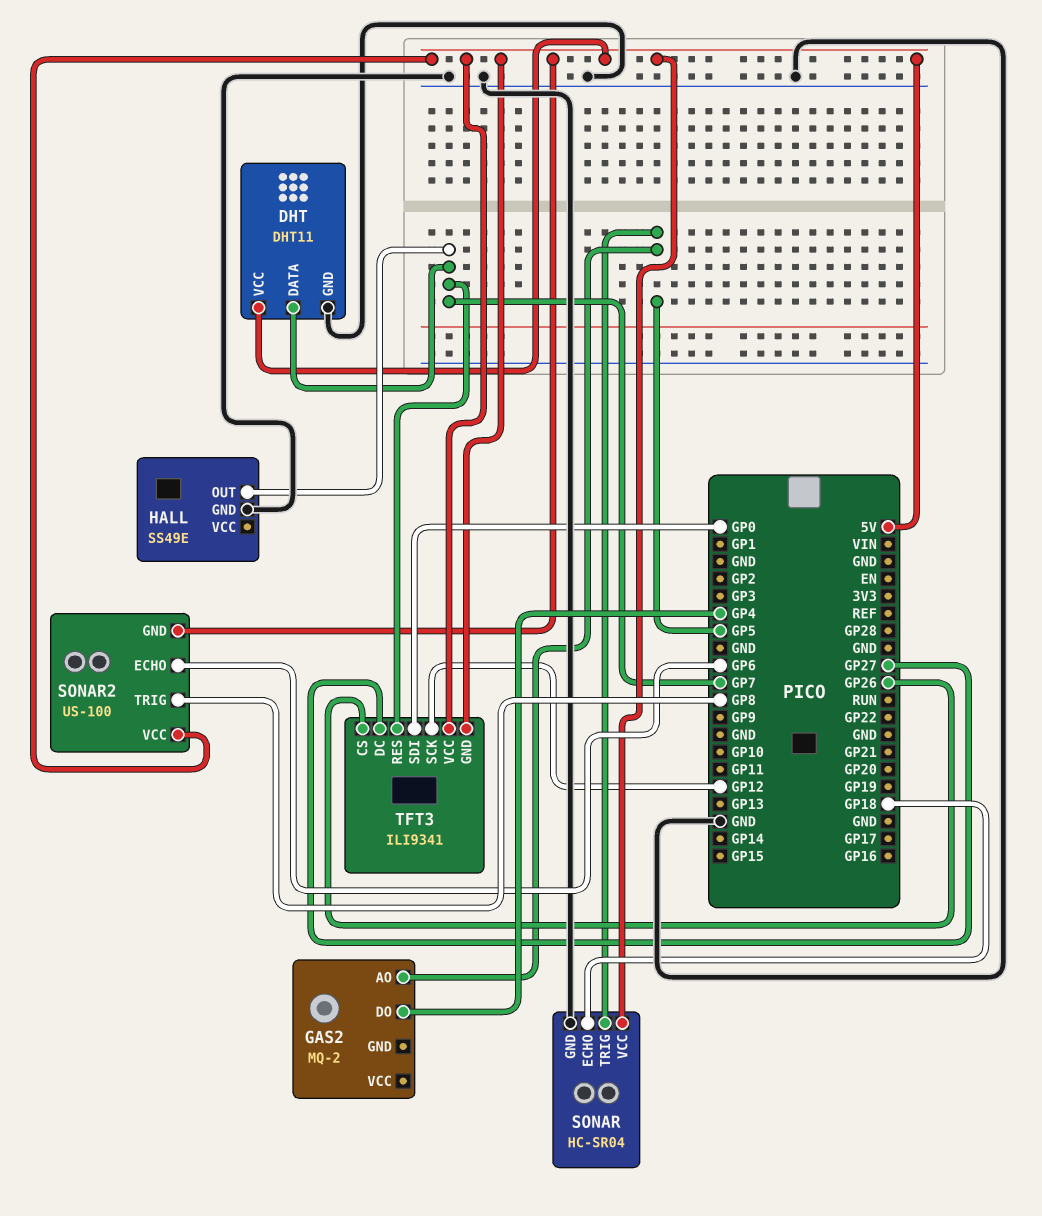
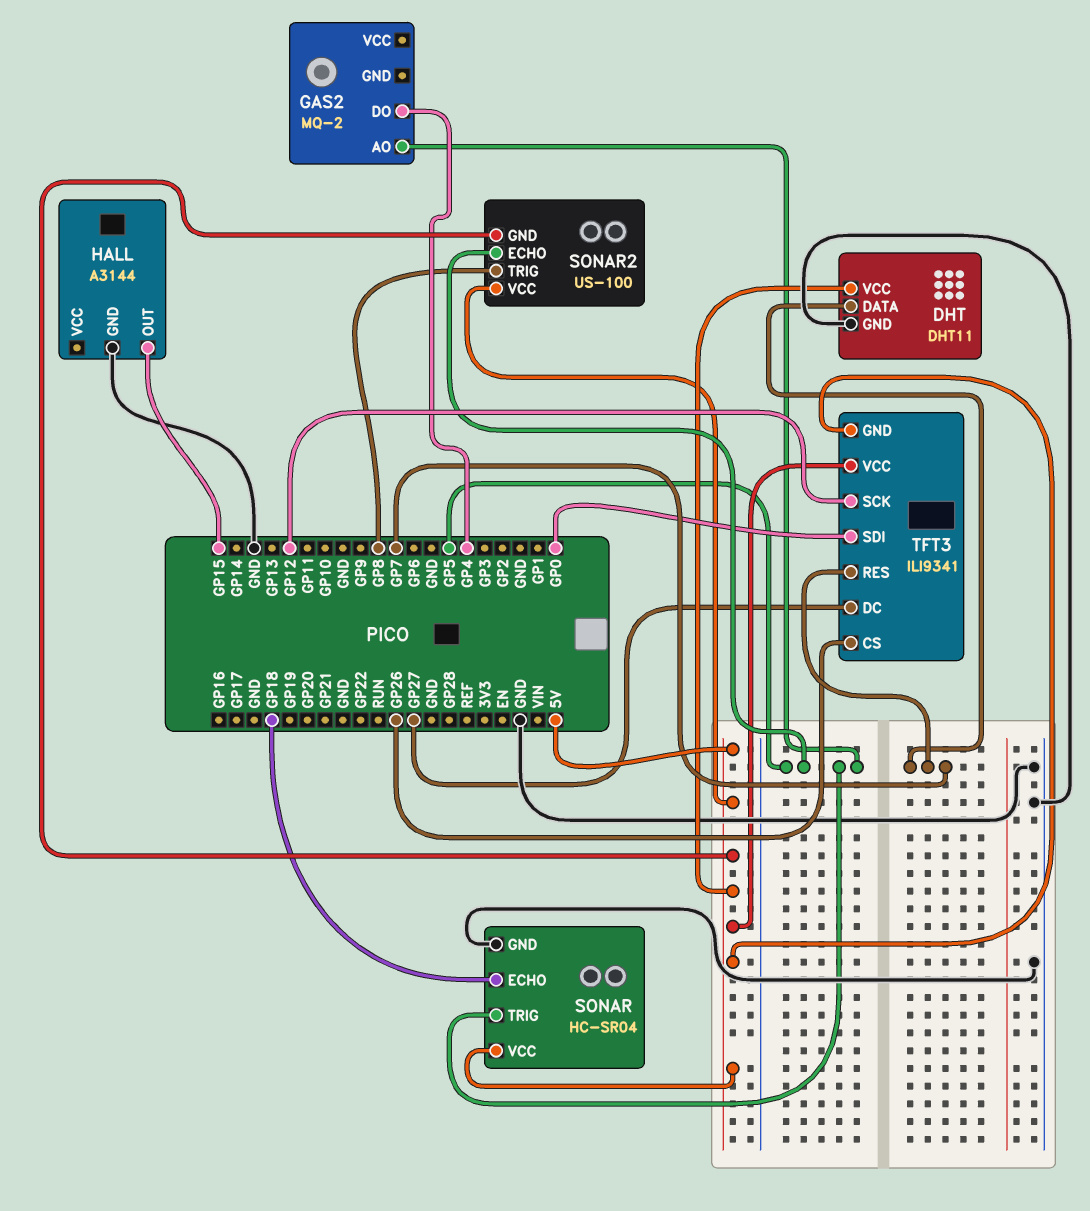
HALL: SS49E -> A3144
HALL pin OUT: GP7 -> GP15
SONAR2 pin ECHO: GP6 -> GP5

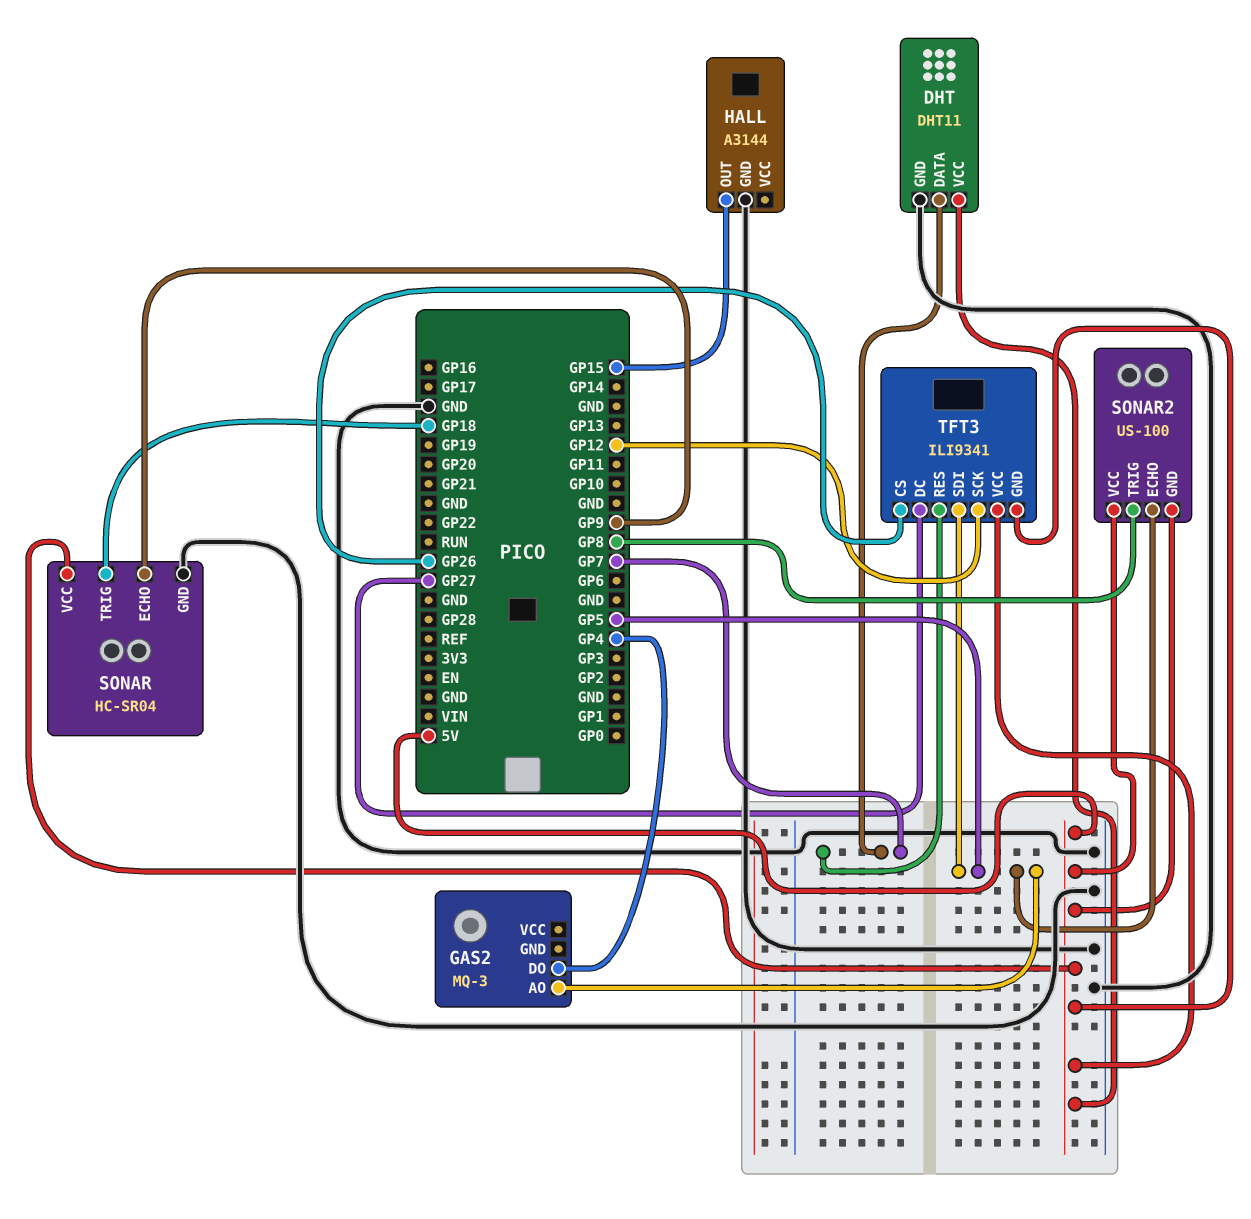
GAS2: MQ-2 -> MQ-3
SONAR pin ECHO: GP18 -> GP9
SONAR pin TRIG: GP5 -> GP18
TFT3 pin SDI: GP0 -> GP5

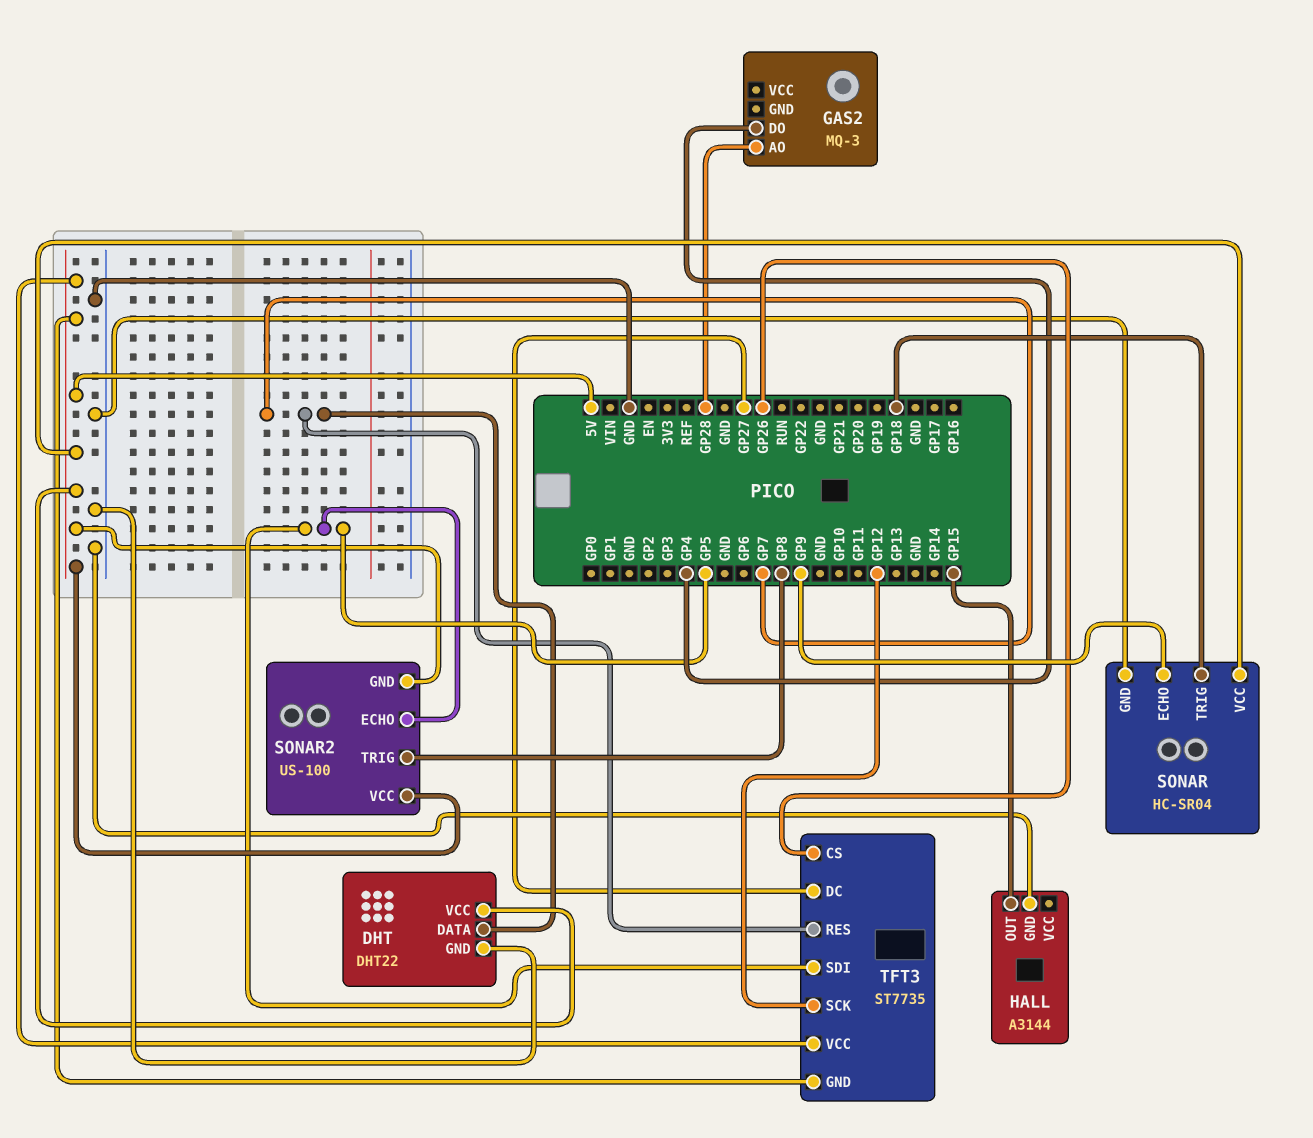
DHT: DHT11 -> DHT22
GAS2 pin AO: GP5 -> GP28
TFT3: ILI9341 -> ST7735

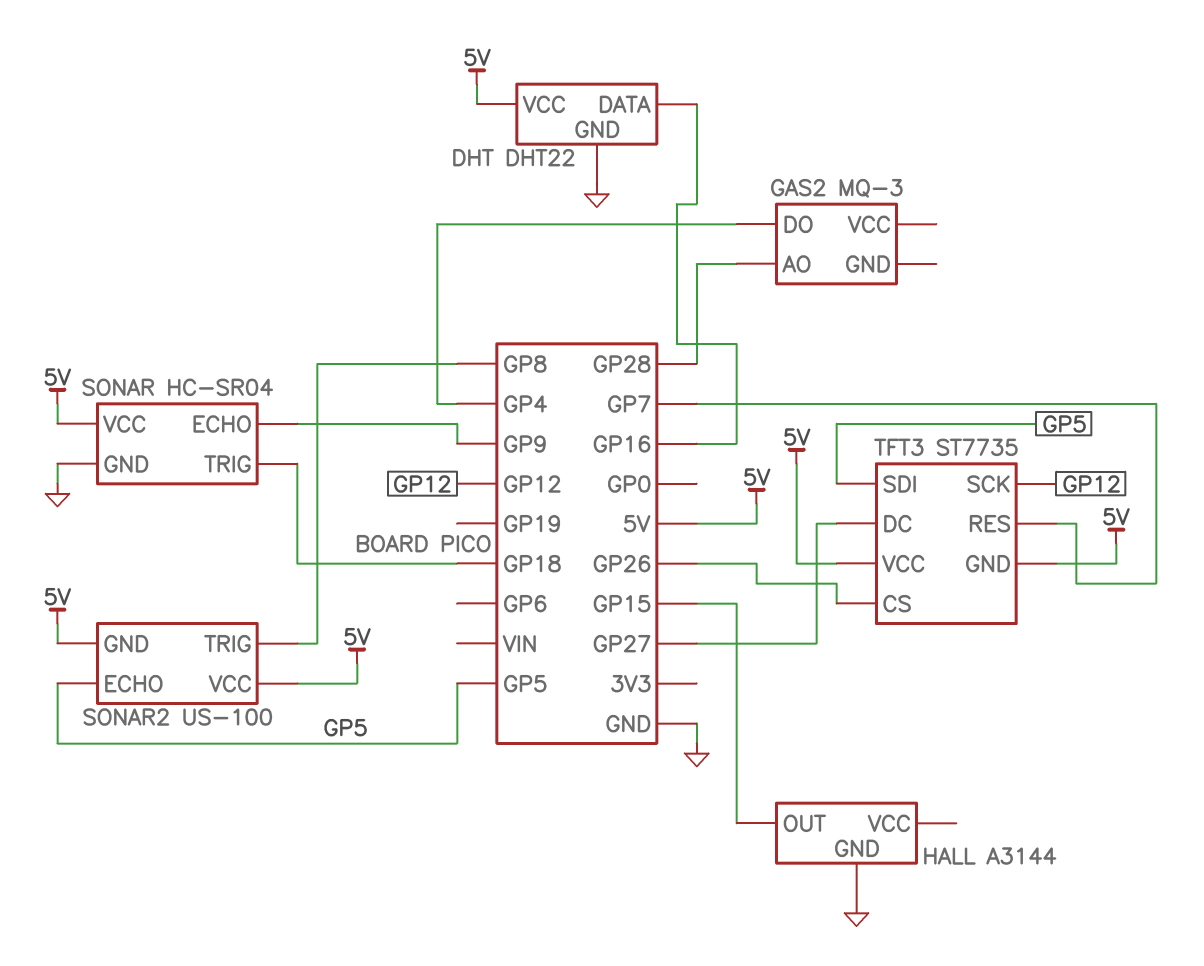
DHT pin DATA: GP7 -> GP16

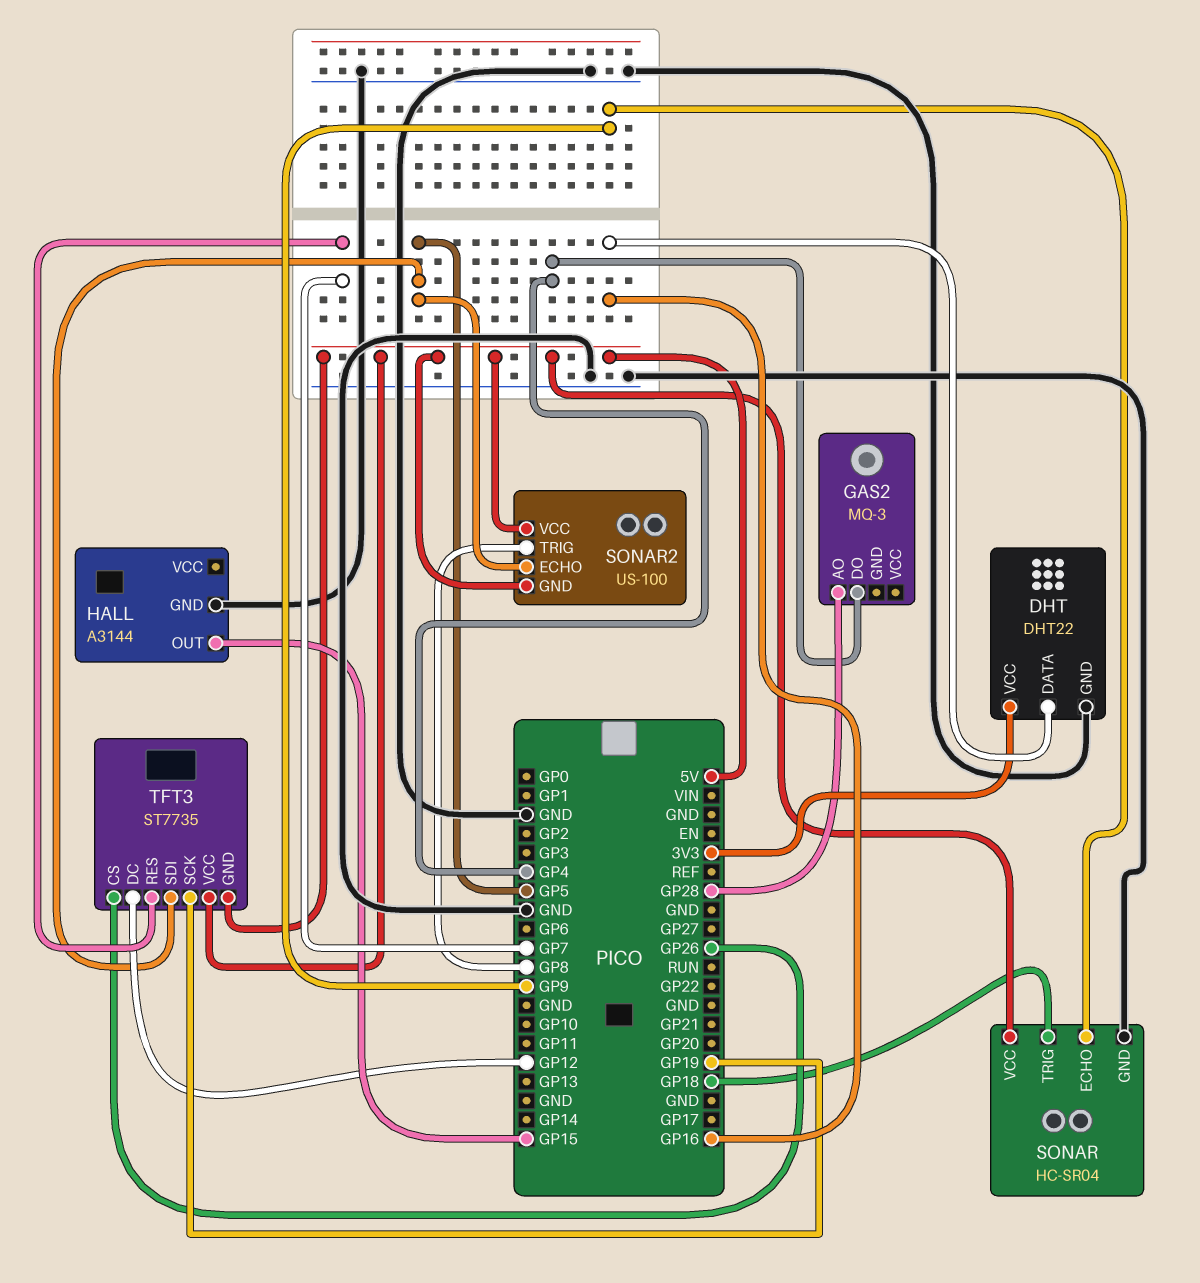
DHT pin VCC: 5V -> 3V3
TFT3 pin DC: GP27 -> GP12
TFT3 pin SCK: GP12 -> GP19

